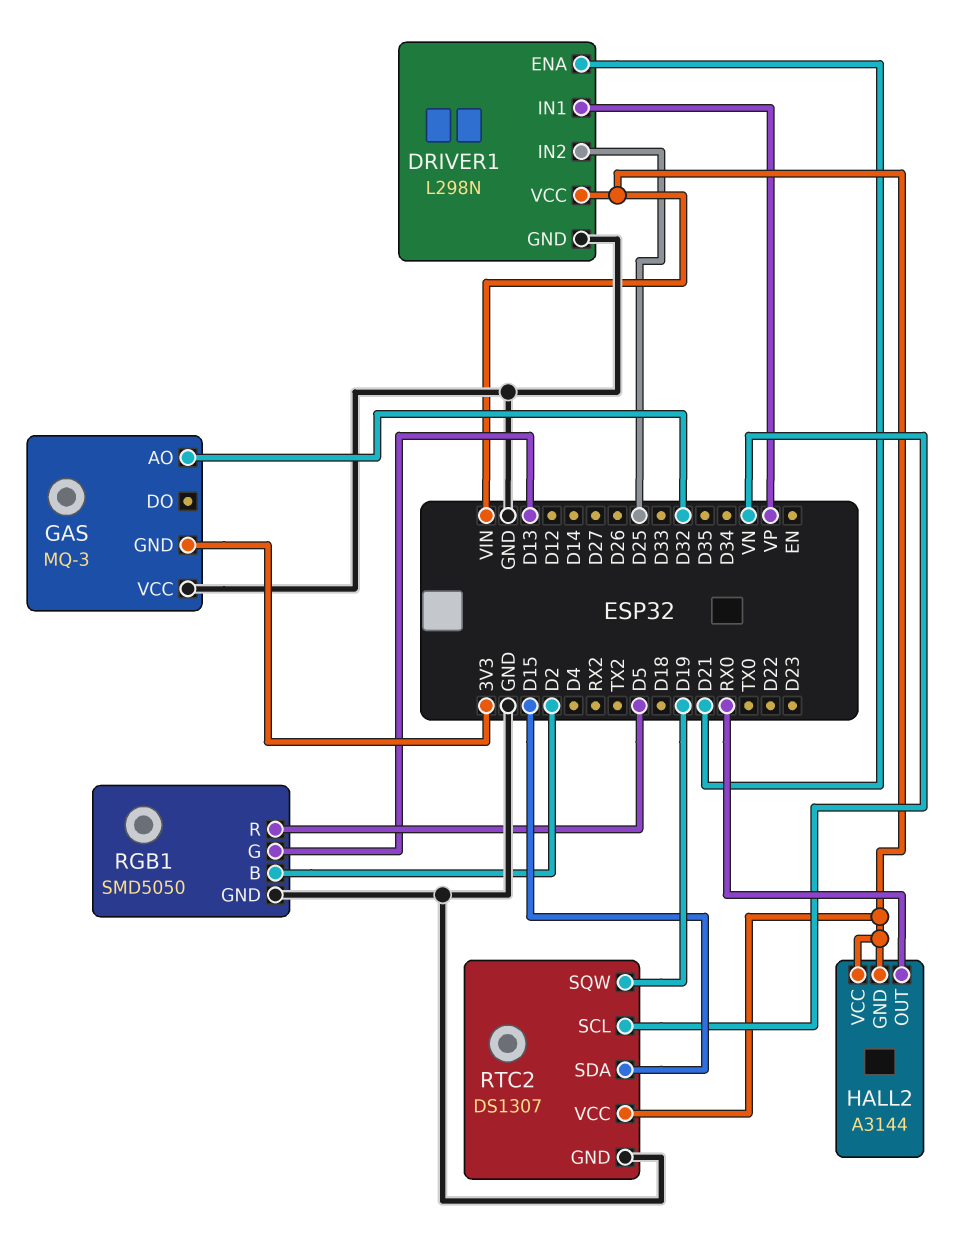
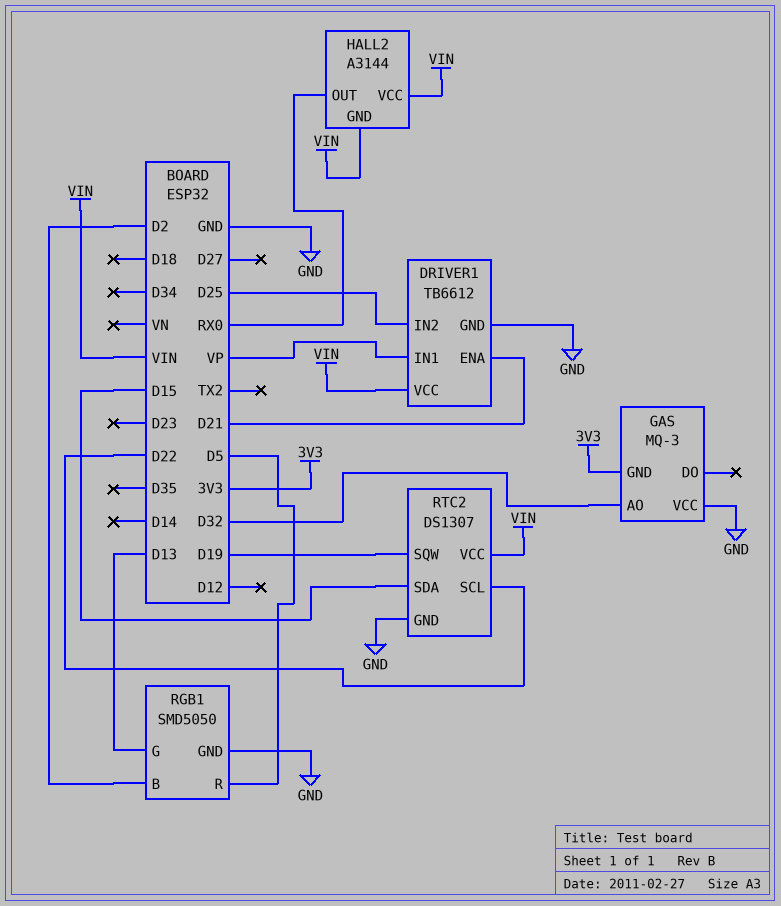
DRIVER1: L298N -> TB6612
RTC2 pin SCL: VN -> D22

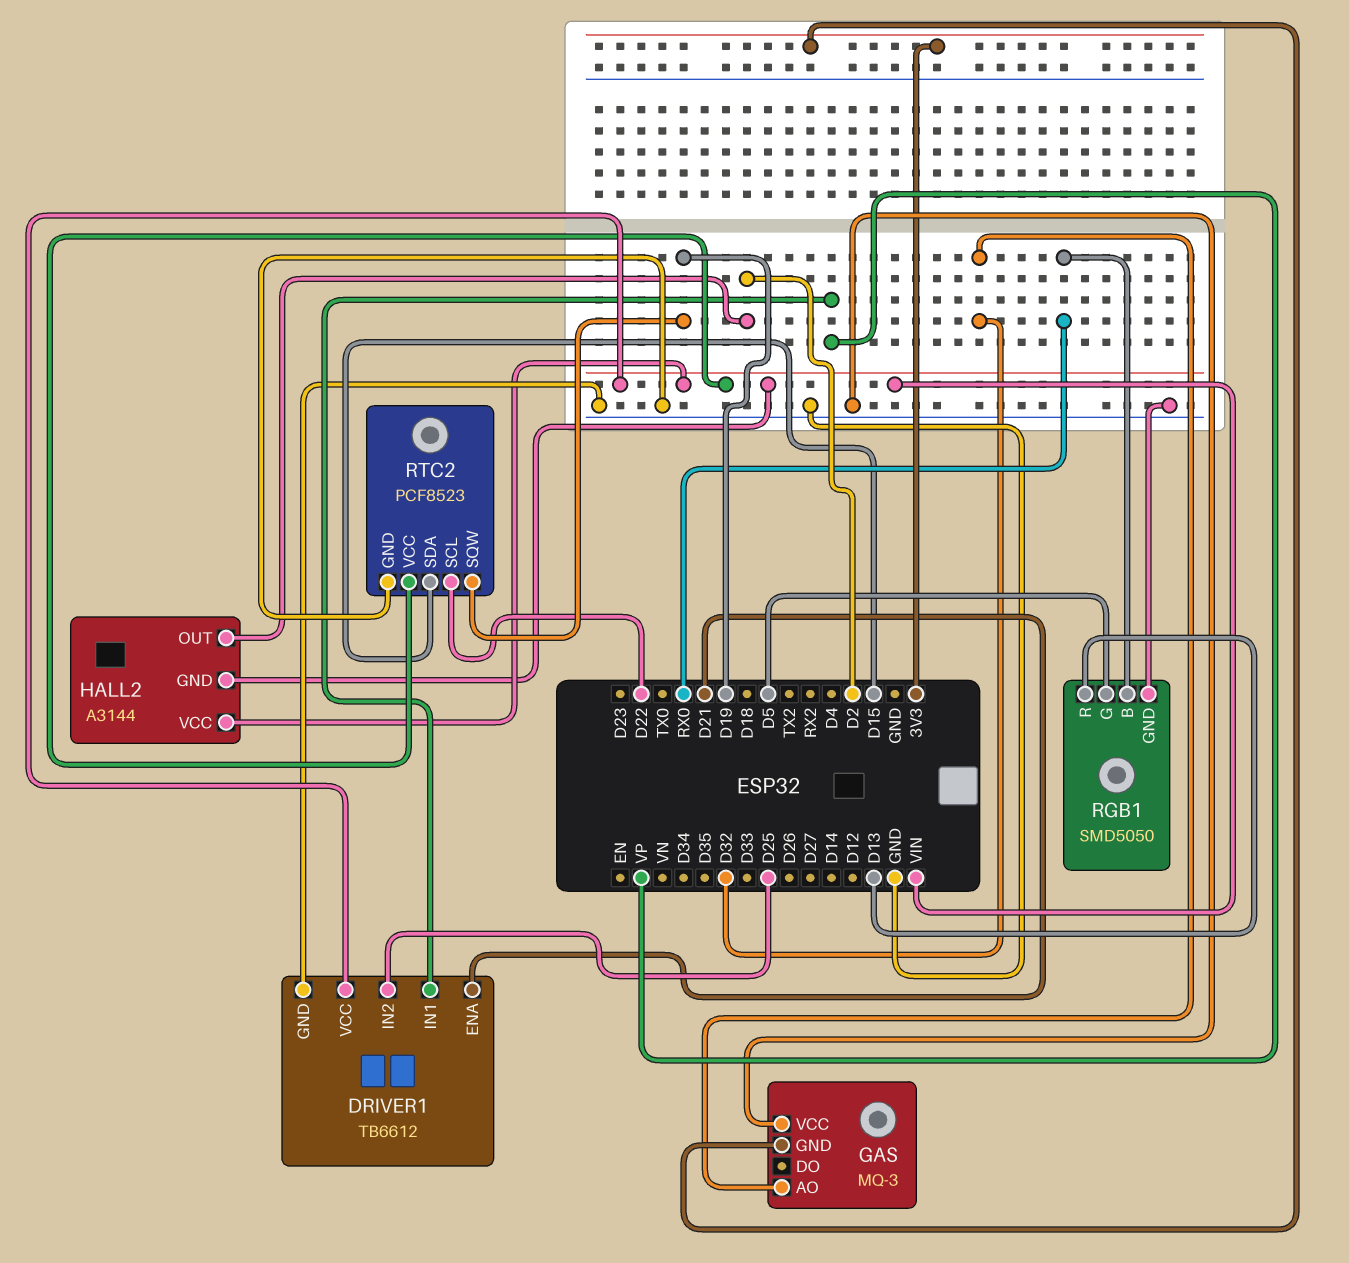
HALL2 pin OUT: RX0 -> D2
RGB1 pin B: D2 -> RX0
RGB1 pin G: D13 -> D5
RGB1 pin R: D5 -> D13
RTC2: DS1307 -> PCF8523

